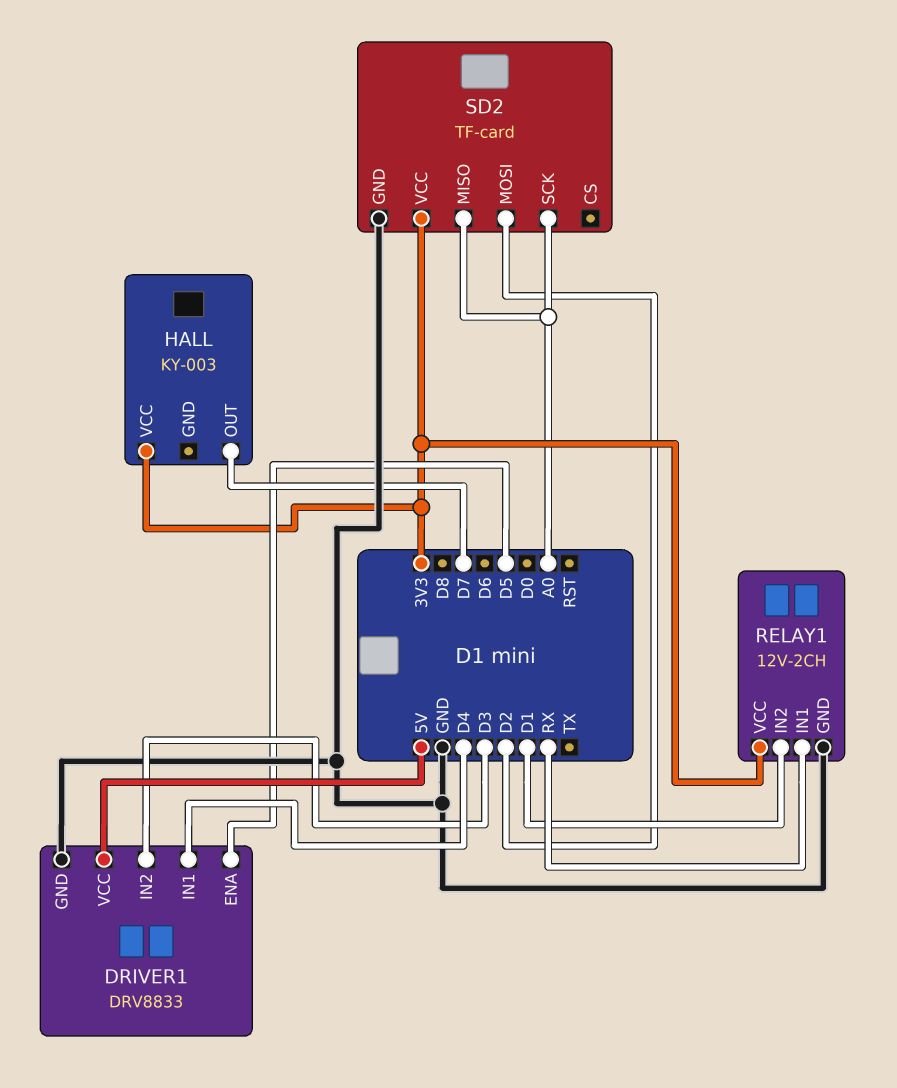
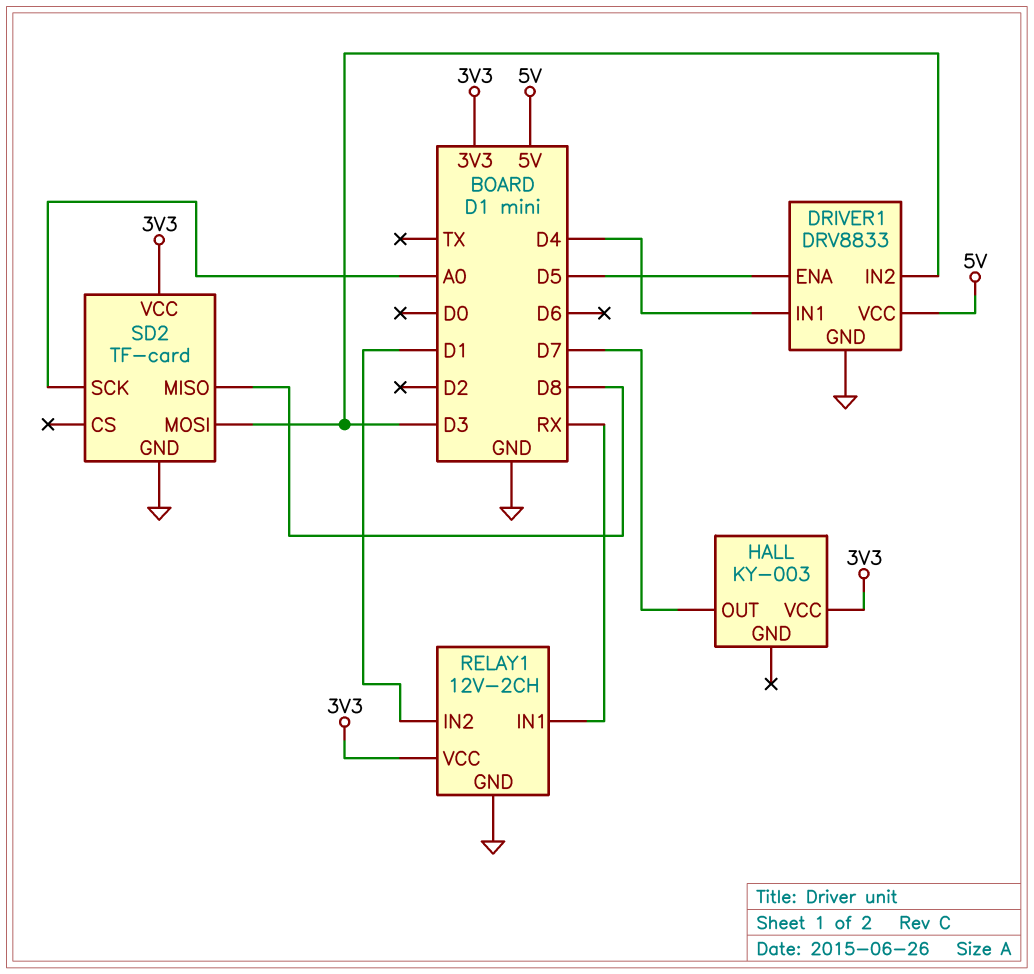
SD2 pin MISO: A0 -> D8
SD2 pin MOSI: D2 -> D3

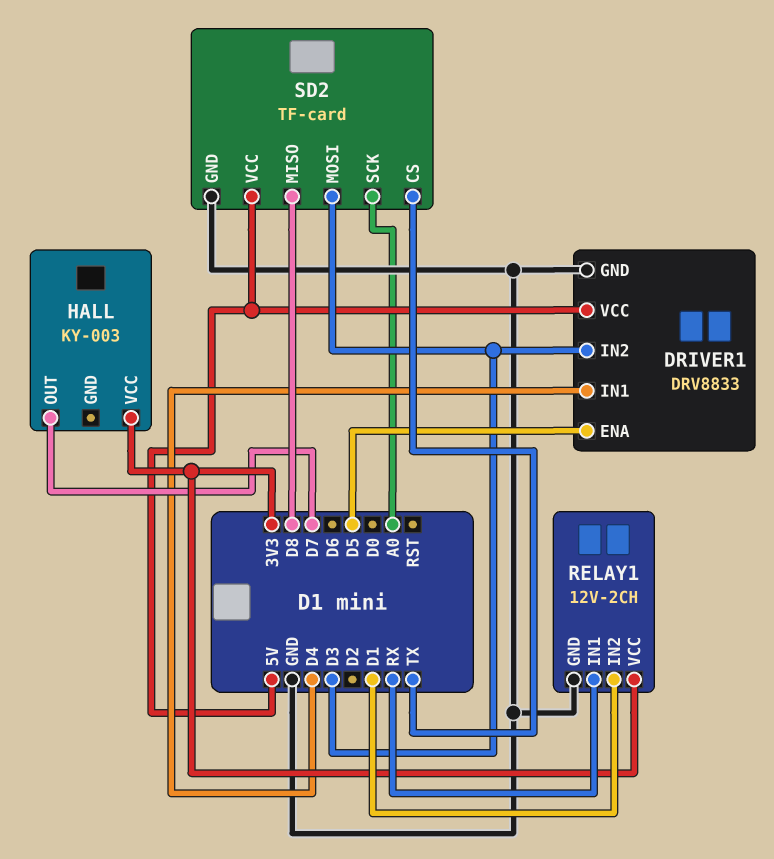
SD2 pin CS: none -> TX
SD2 pin VCC: 3V3 -> 5V

